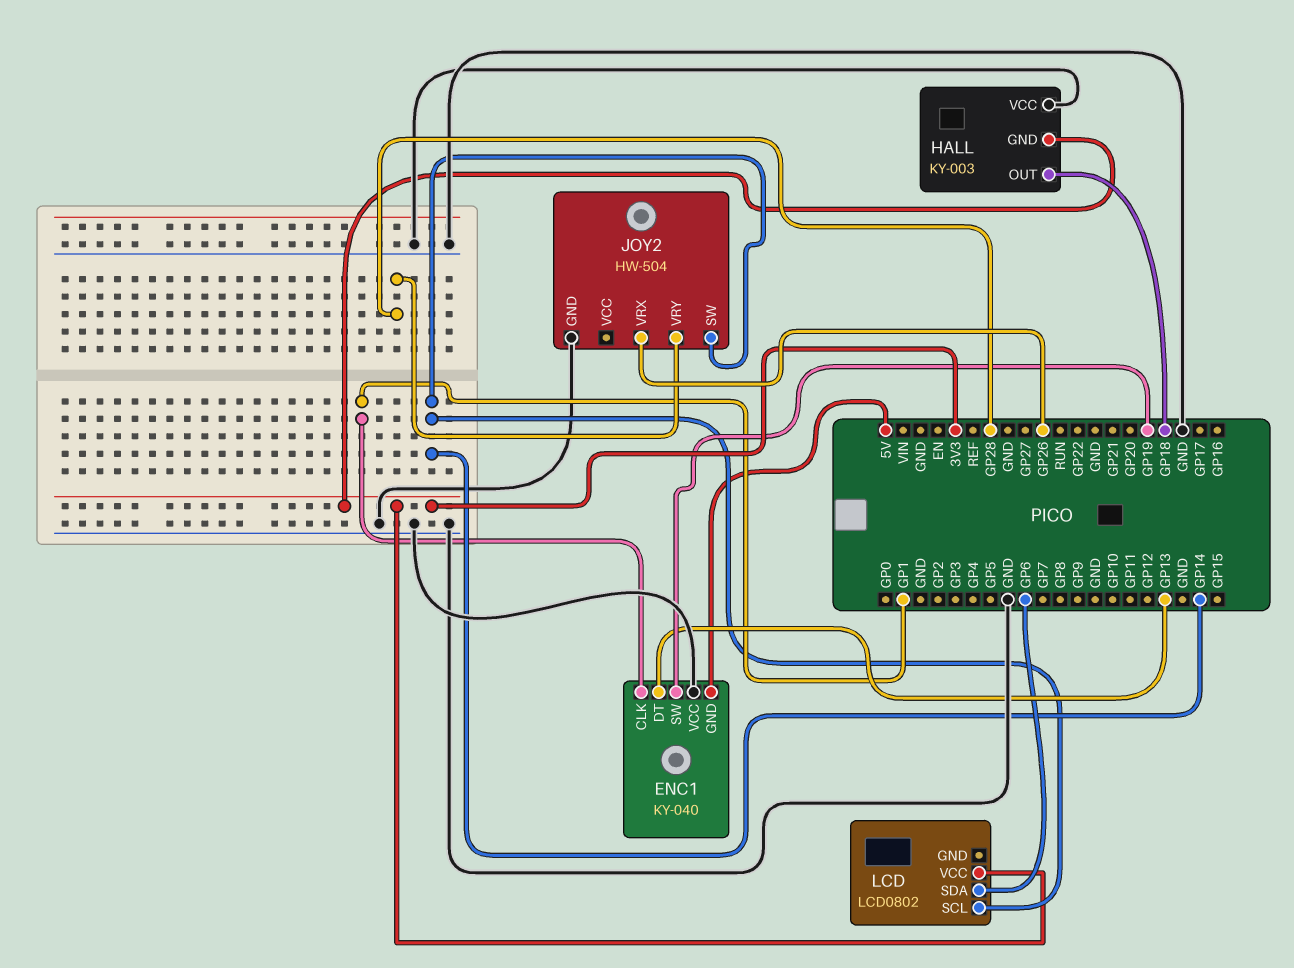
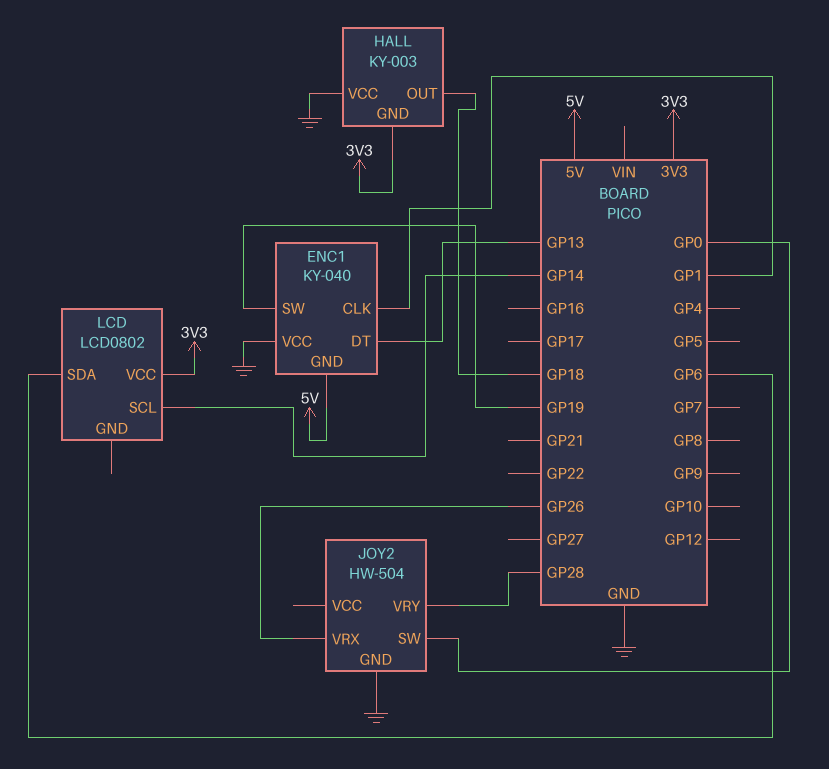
JOY2 pin SW: GP14 -> GP0

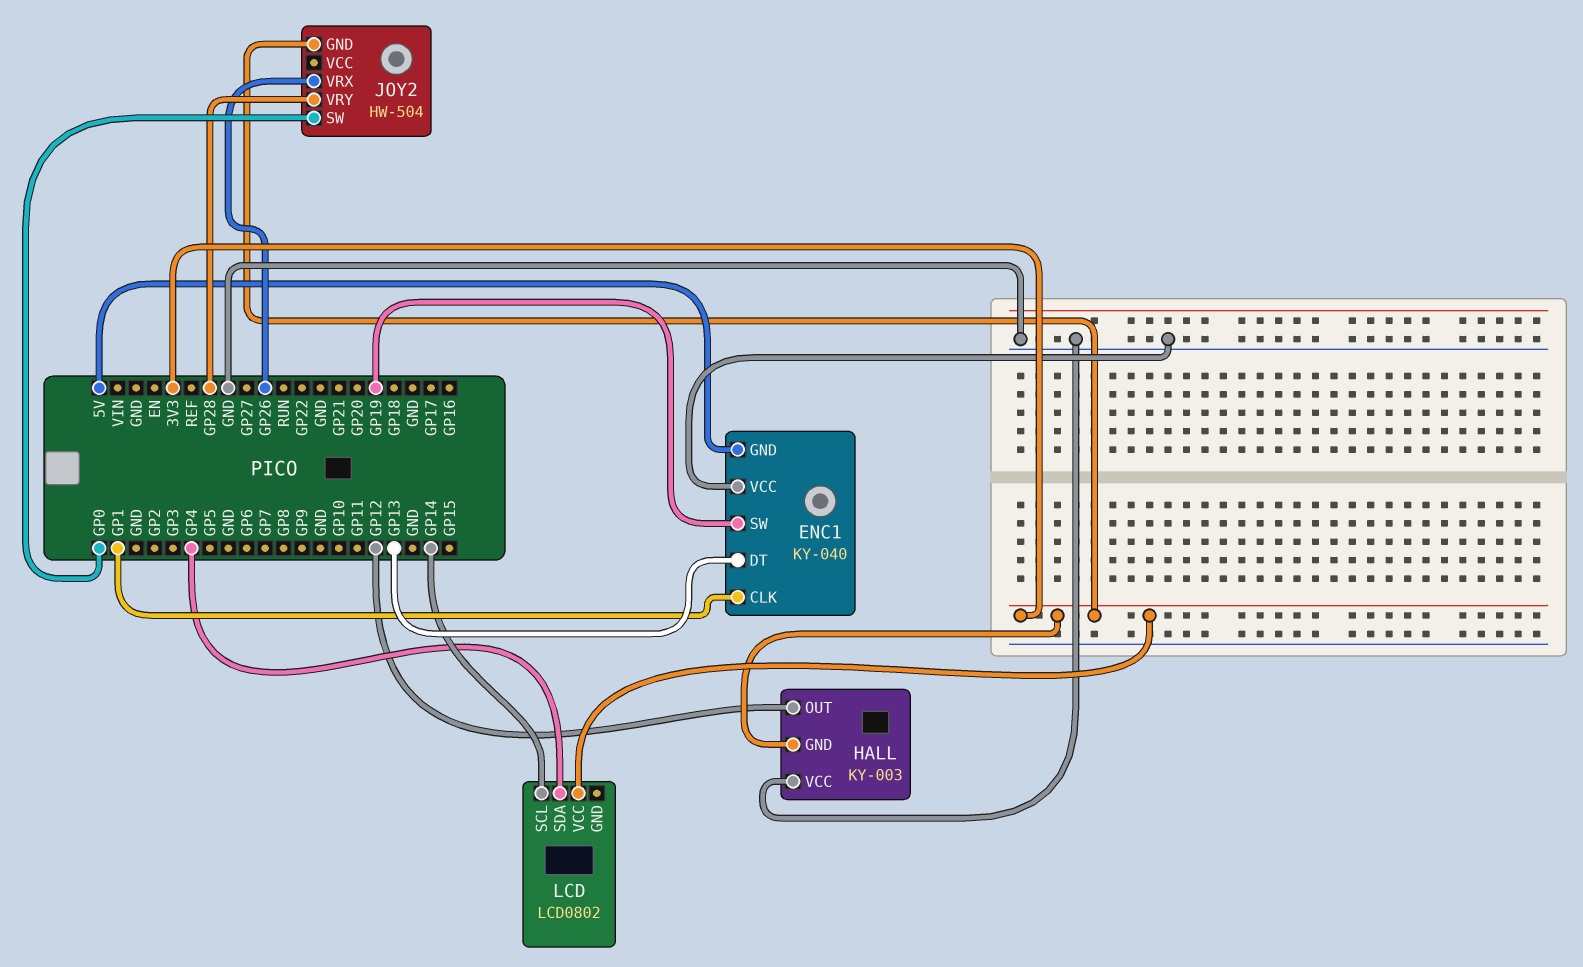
HALL pin OUT: GP18 -> GP12
JOY2 pin GND: GND -> 3V3
LCD pin SDA: GP6 -> GP4

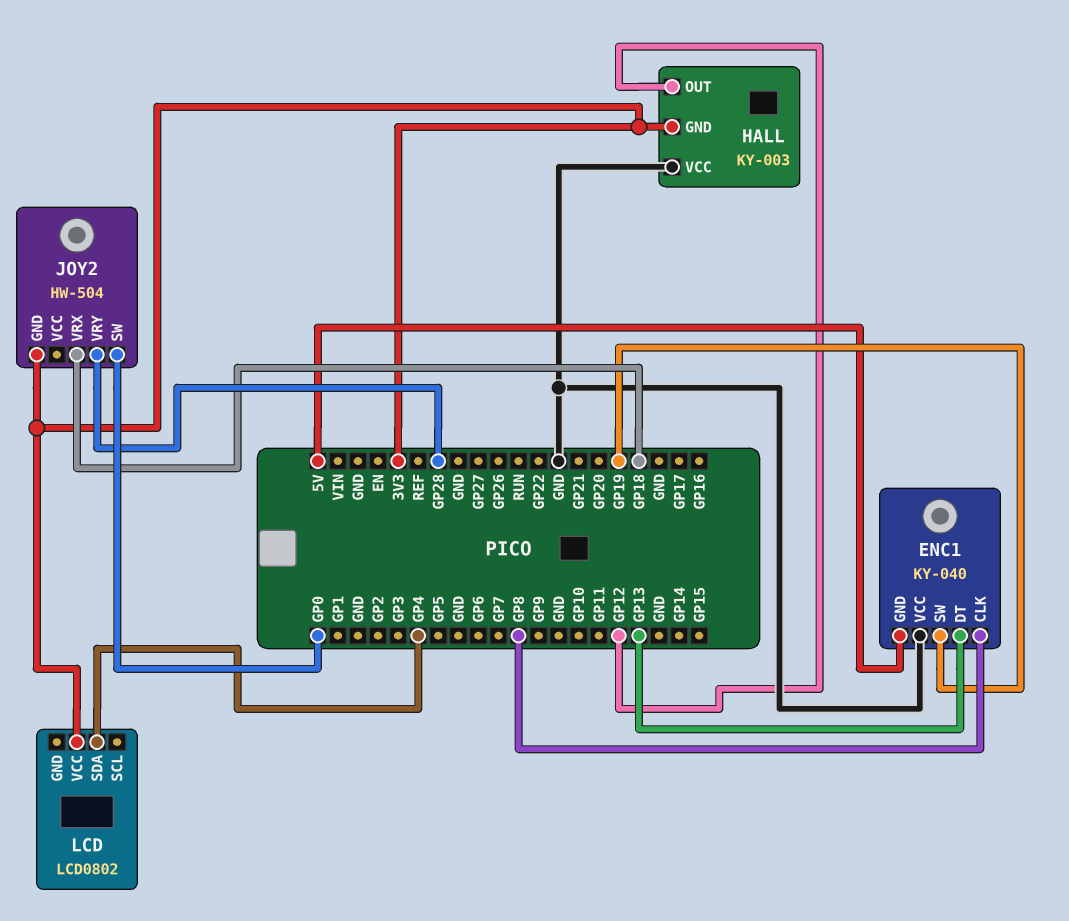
ENC1 pin CLK: GP1 -> GP8
JOY2 pin VRX: GP26 -> GP18
LCD pin SCL: GP14 -> none

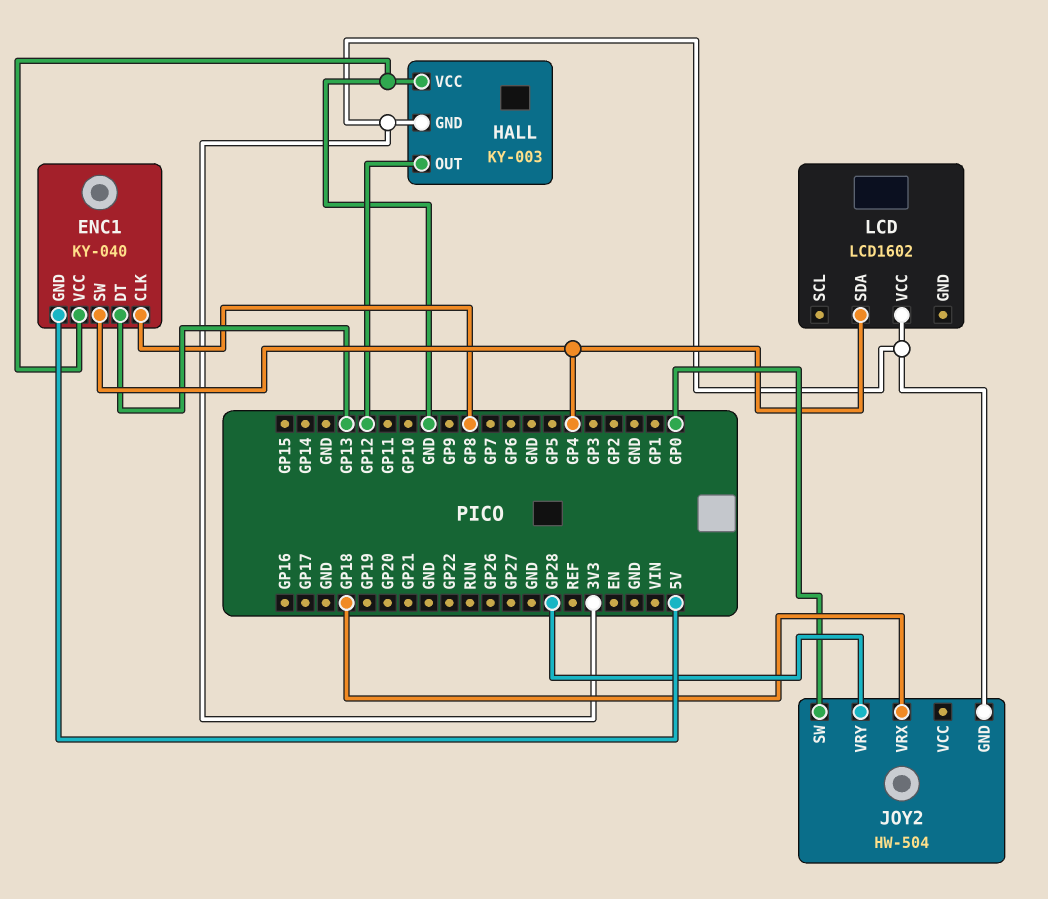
ENC1 pin SW: GP19 -> GP4
LCD: LCD0802 -> LCD1602

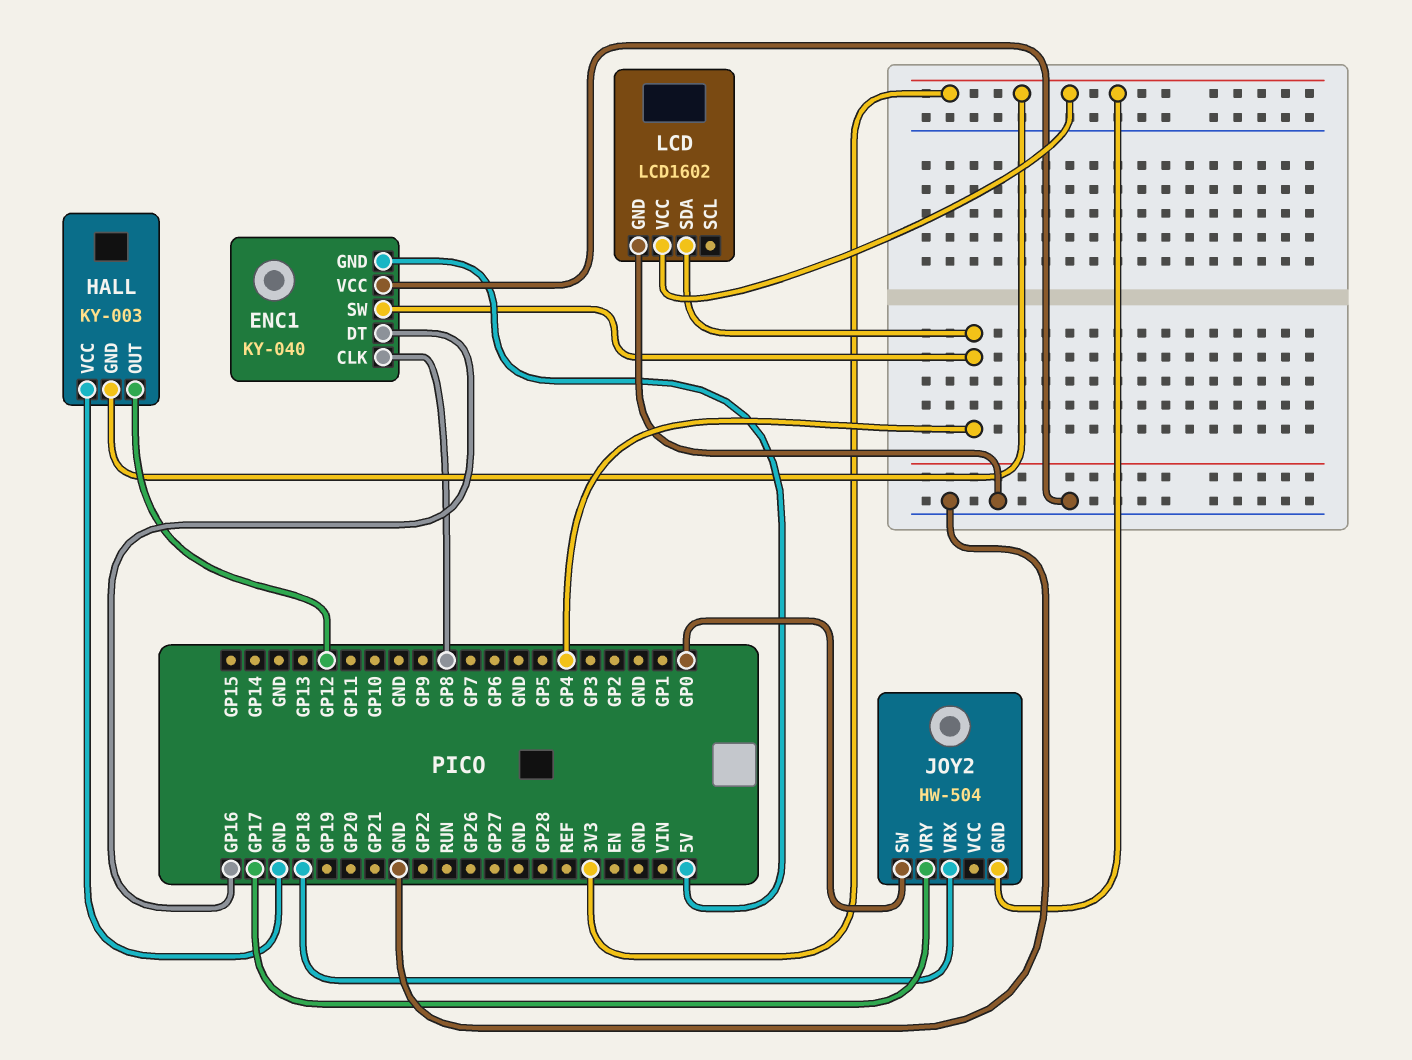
ENC1 pin DT: GP13 -> GP16
JOY2 pin VRY: GP28 -> GP17
LCD pin GND: none -> GND

